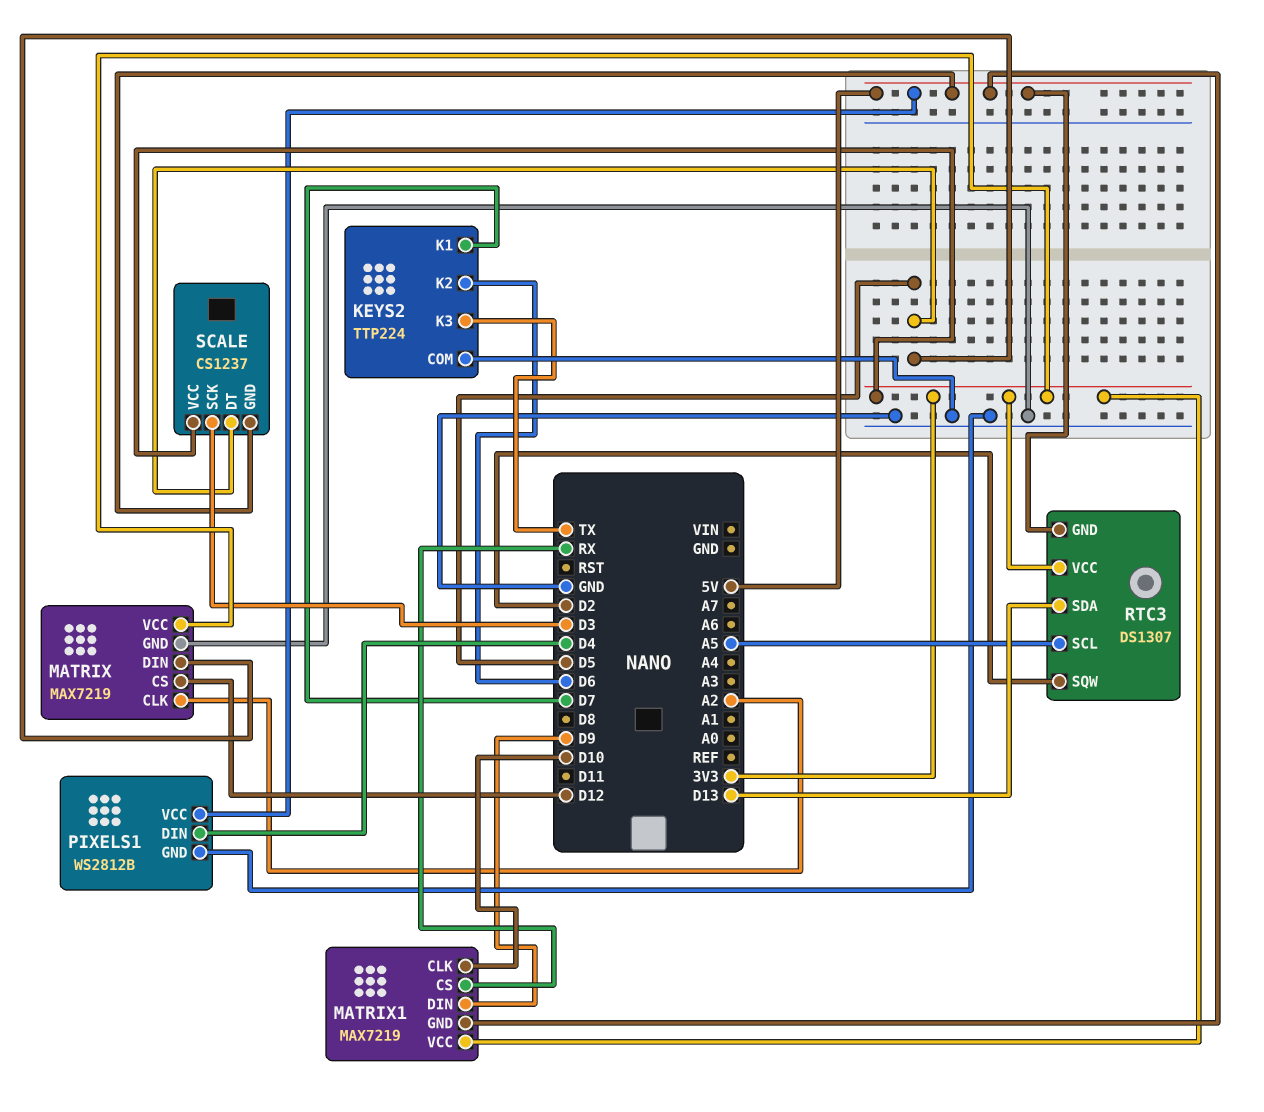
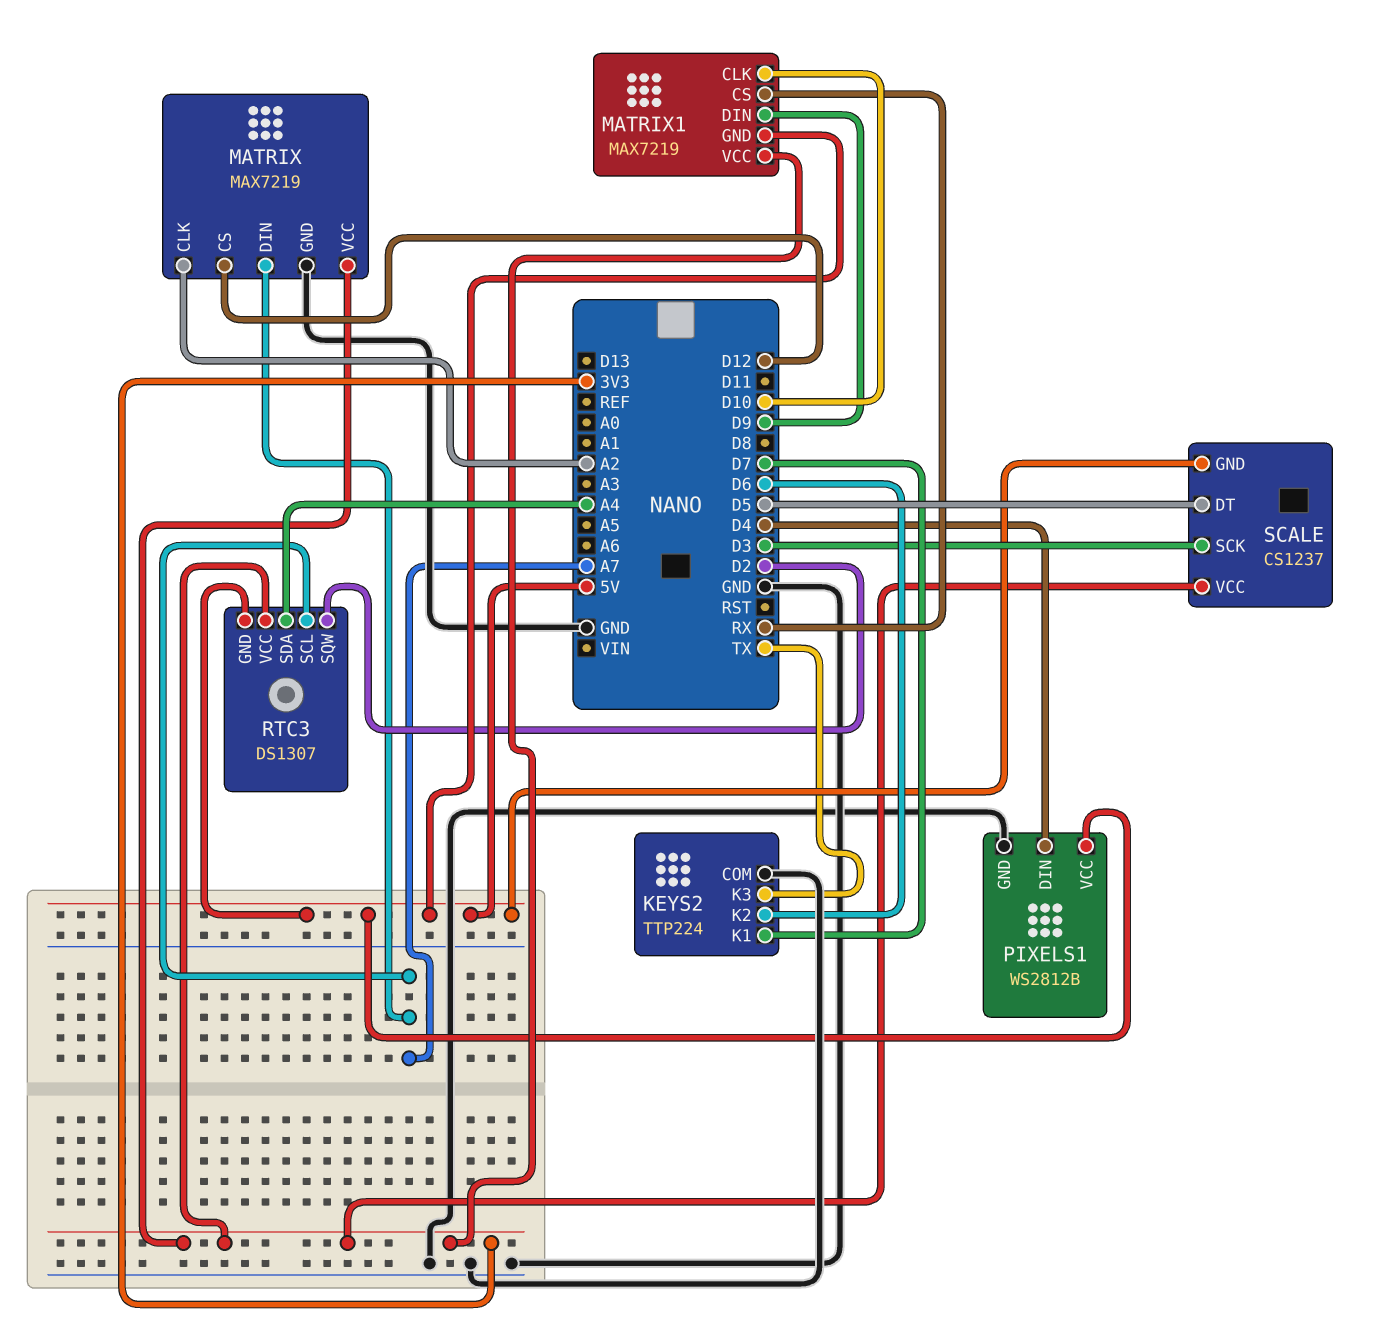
MATRIX pin DIN: D5 -> A7
RTC3 pin SCL: A5 -> A7
RTC3 pin SDA: D13 -> A4

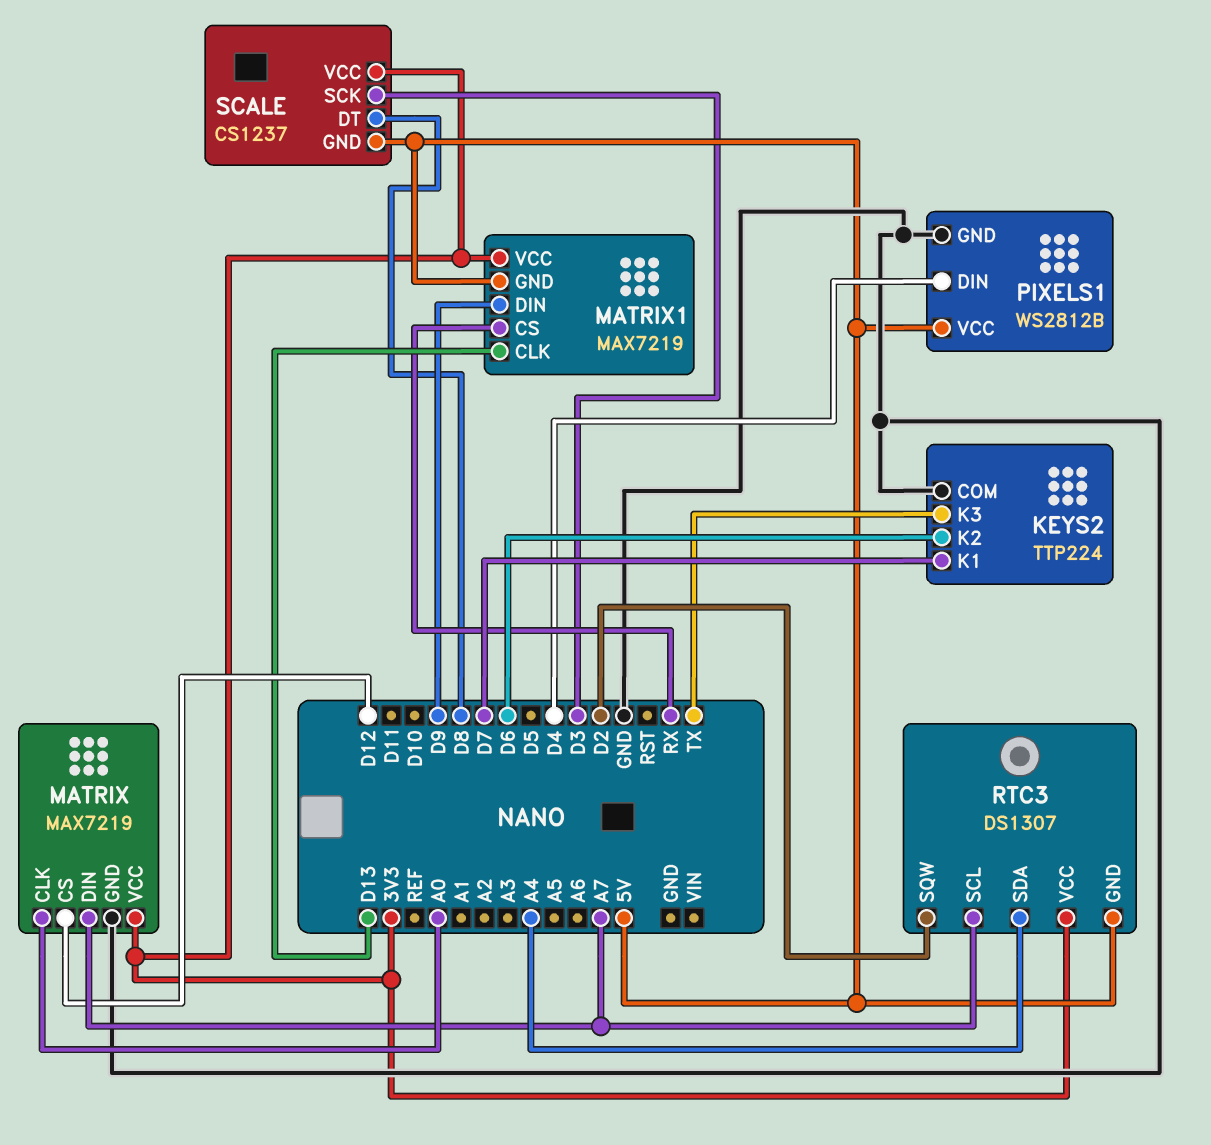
MATRIX pin CLK: A2 -> A0
MATRIX1 pin CLK: D10 -> D13
SCALE pin DT: D5 -> D8

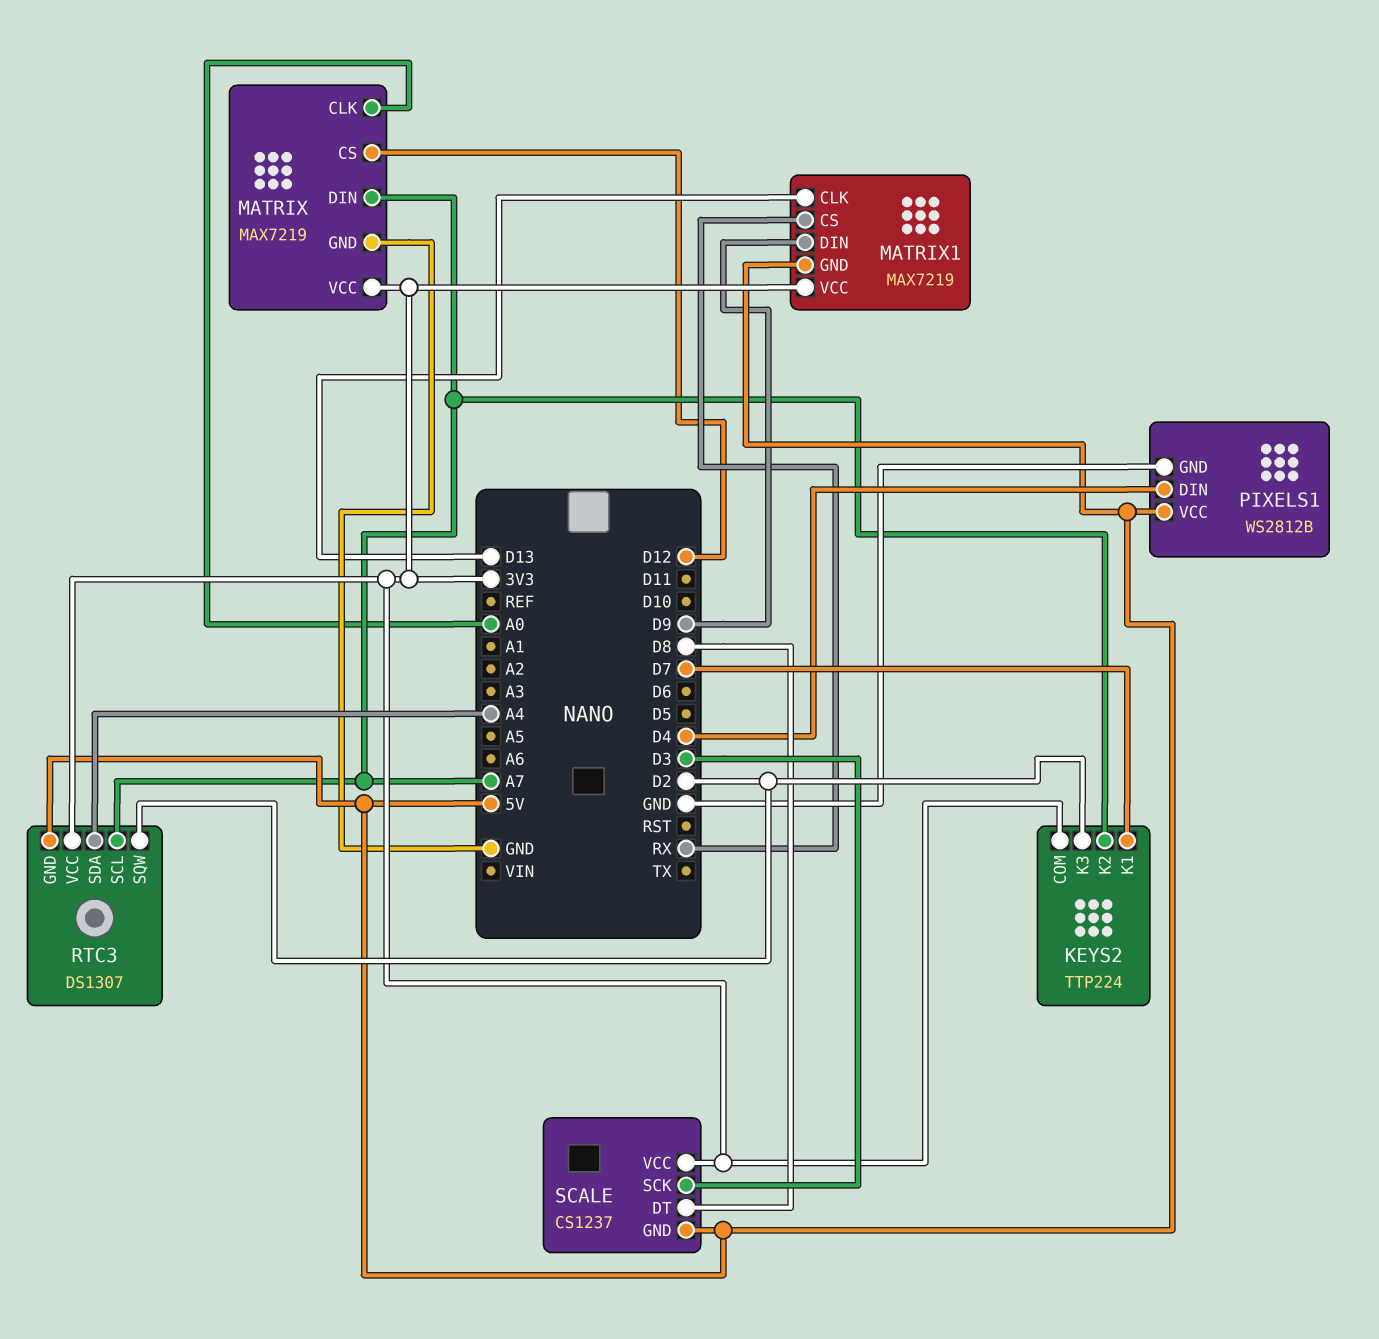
KEYS2 pin COM: GND -> 3V3
KEYS2 pin K2: D6 -> A7
KEYS2 pin K3: TX -> D2

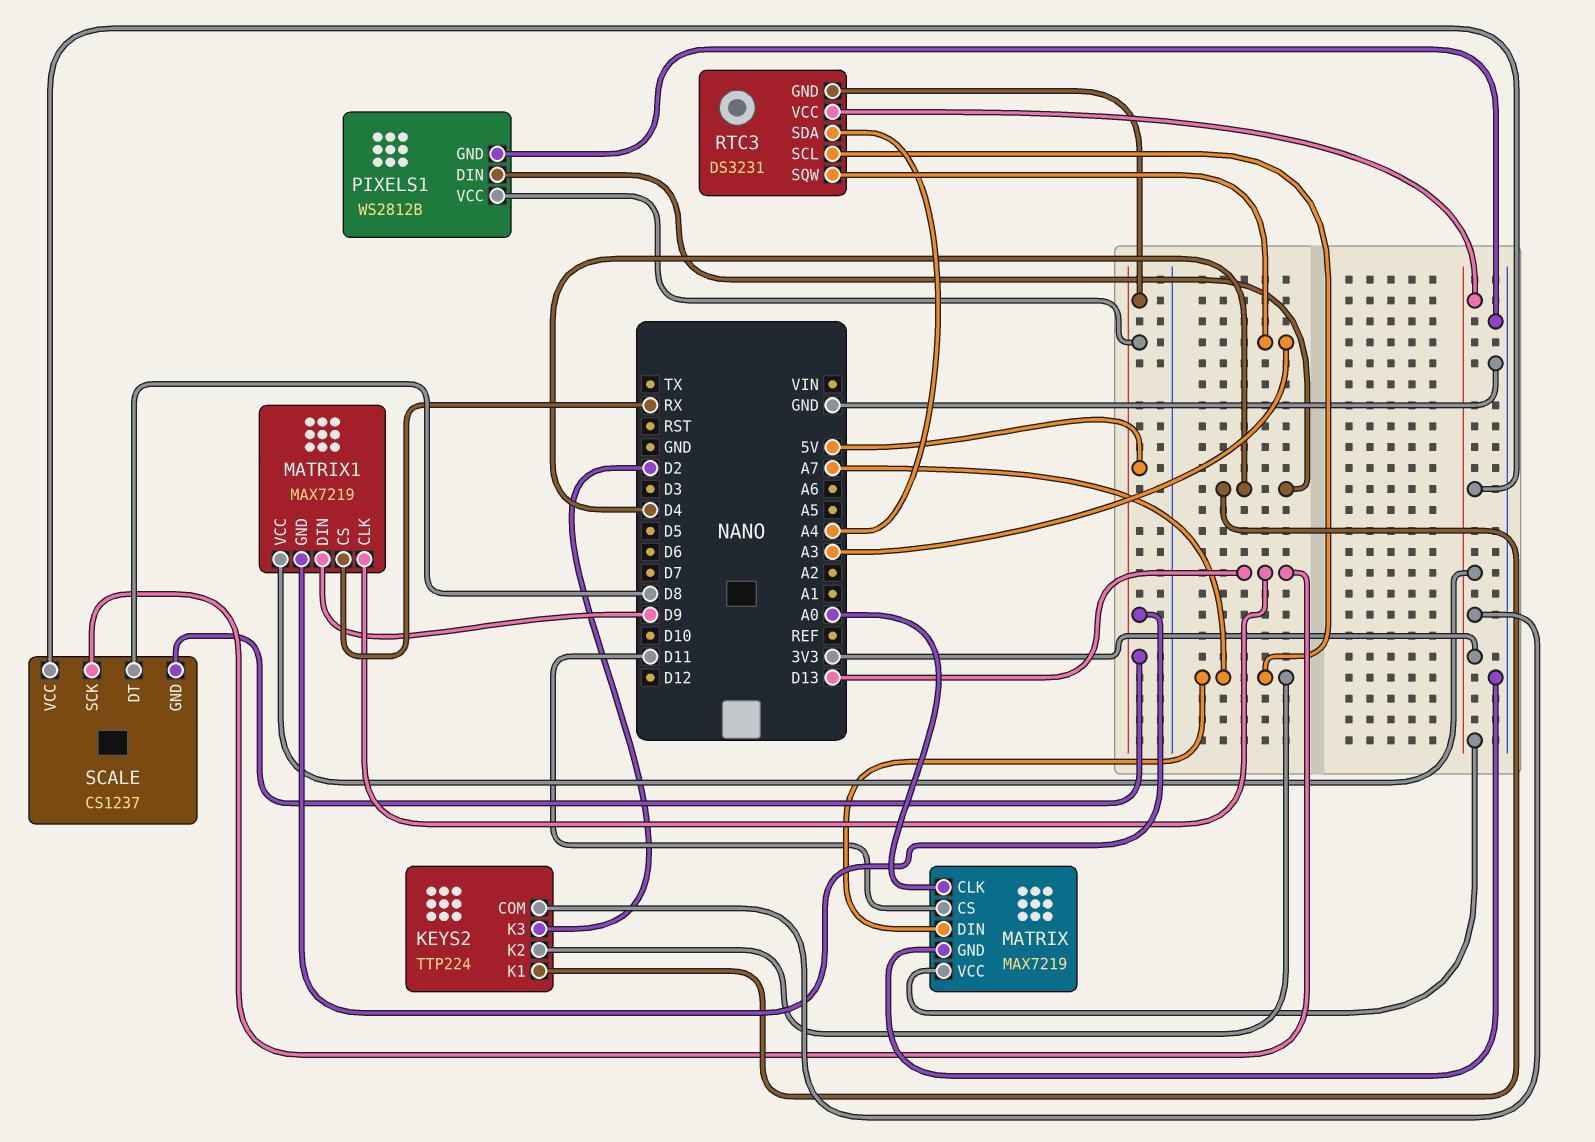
KEYS2 pin K1: D7 -> D4
MATRIX pin CS: D12 -> D11
RTC3: DS1307 -> DS3231
RTC3 pin SQW: D2 -> A3
SCALE pin SCK: D3 -> D13

